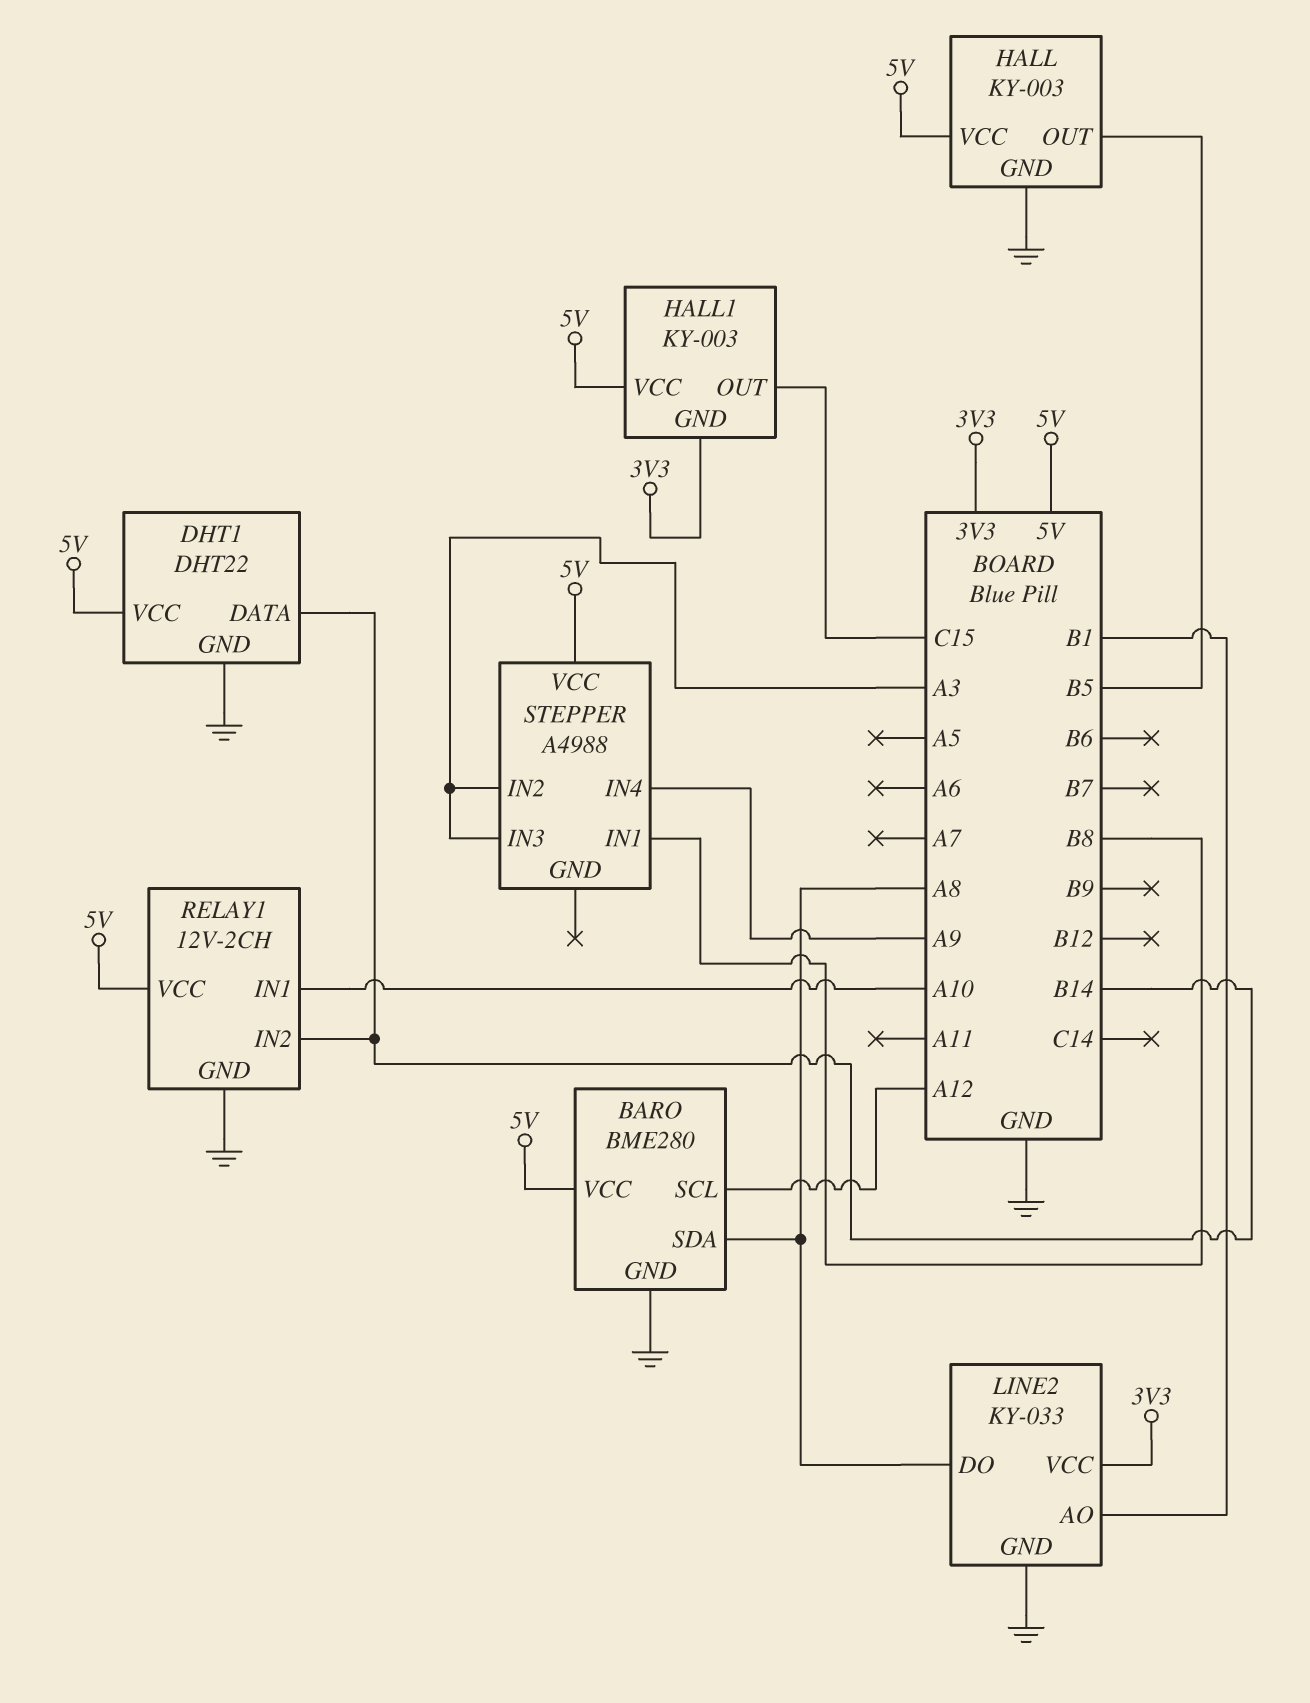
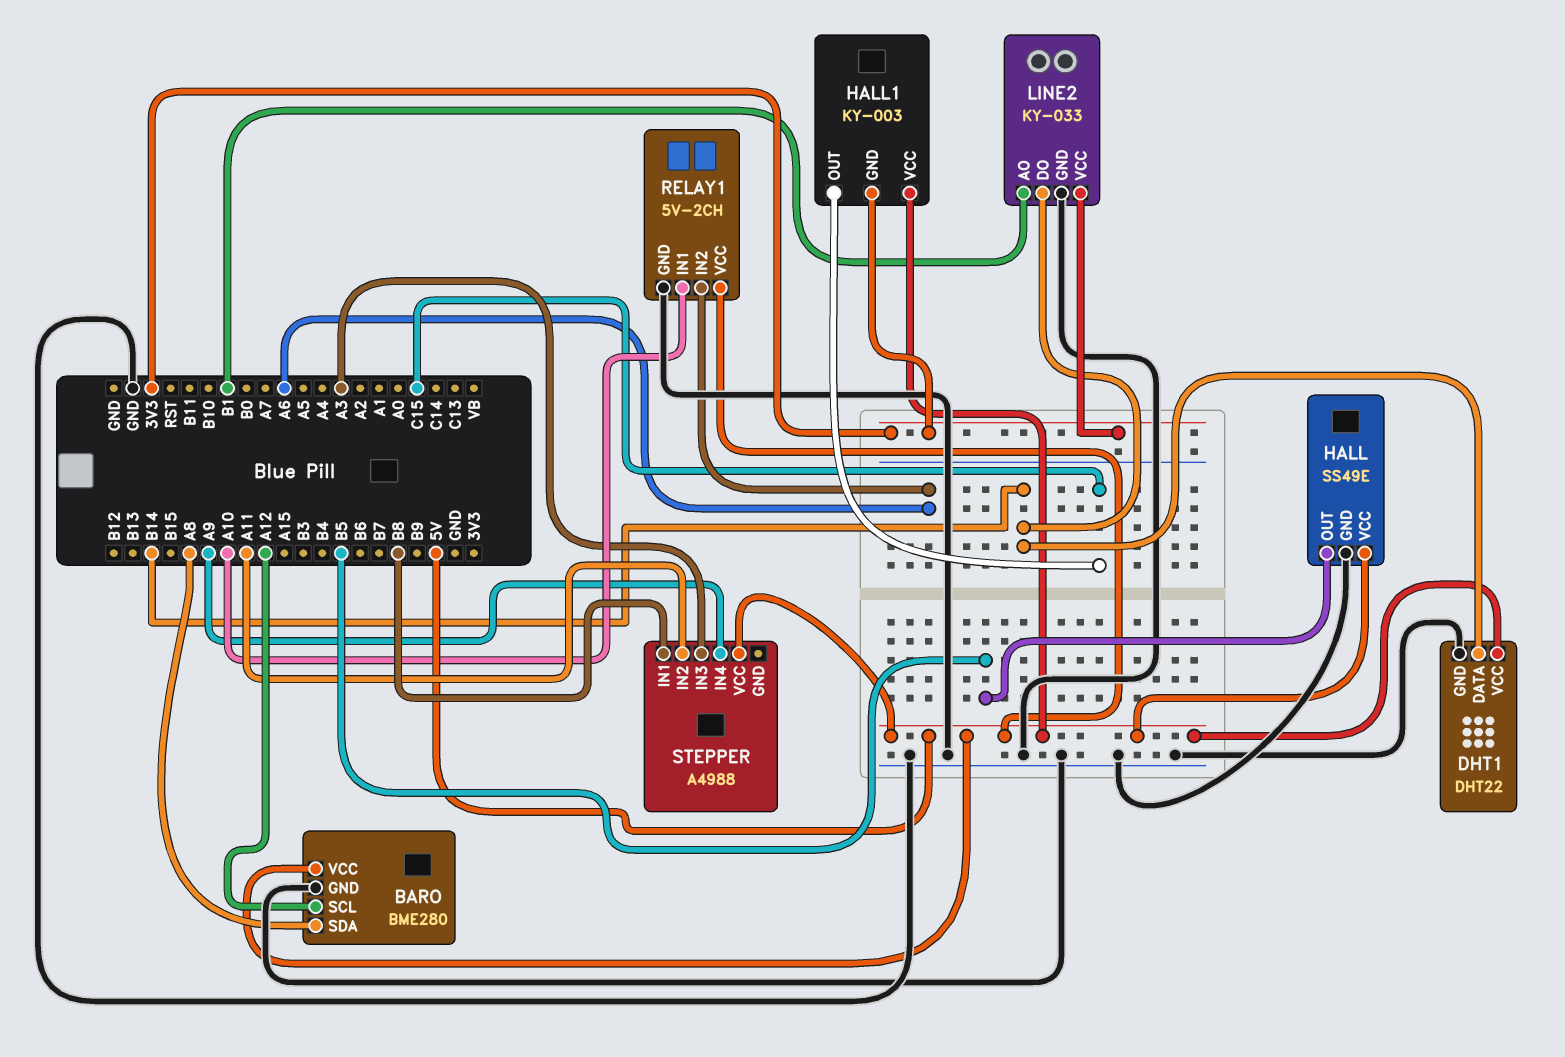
HALL: KY-003 -> SS49E
LINE2 pin DO: A8 -> B14
RELAY1: 12V-2CH -> 5V-2CH
RELAY1 pin IN2: B14 -> A6
STEPPER pin IN2: A3 -> A11

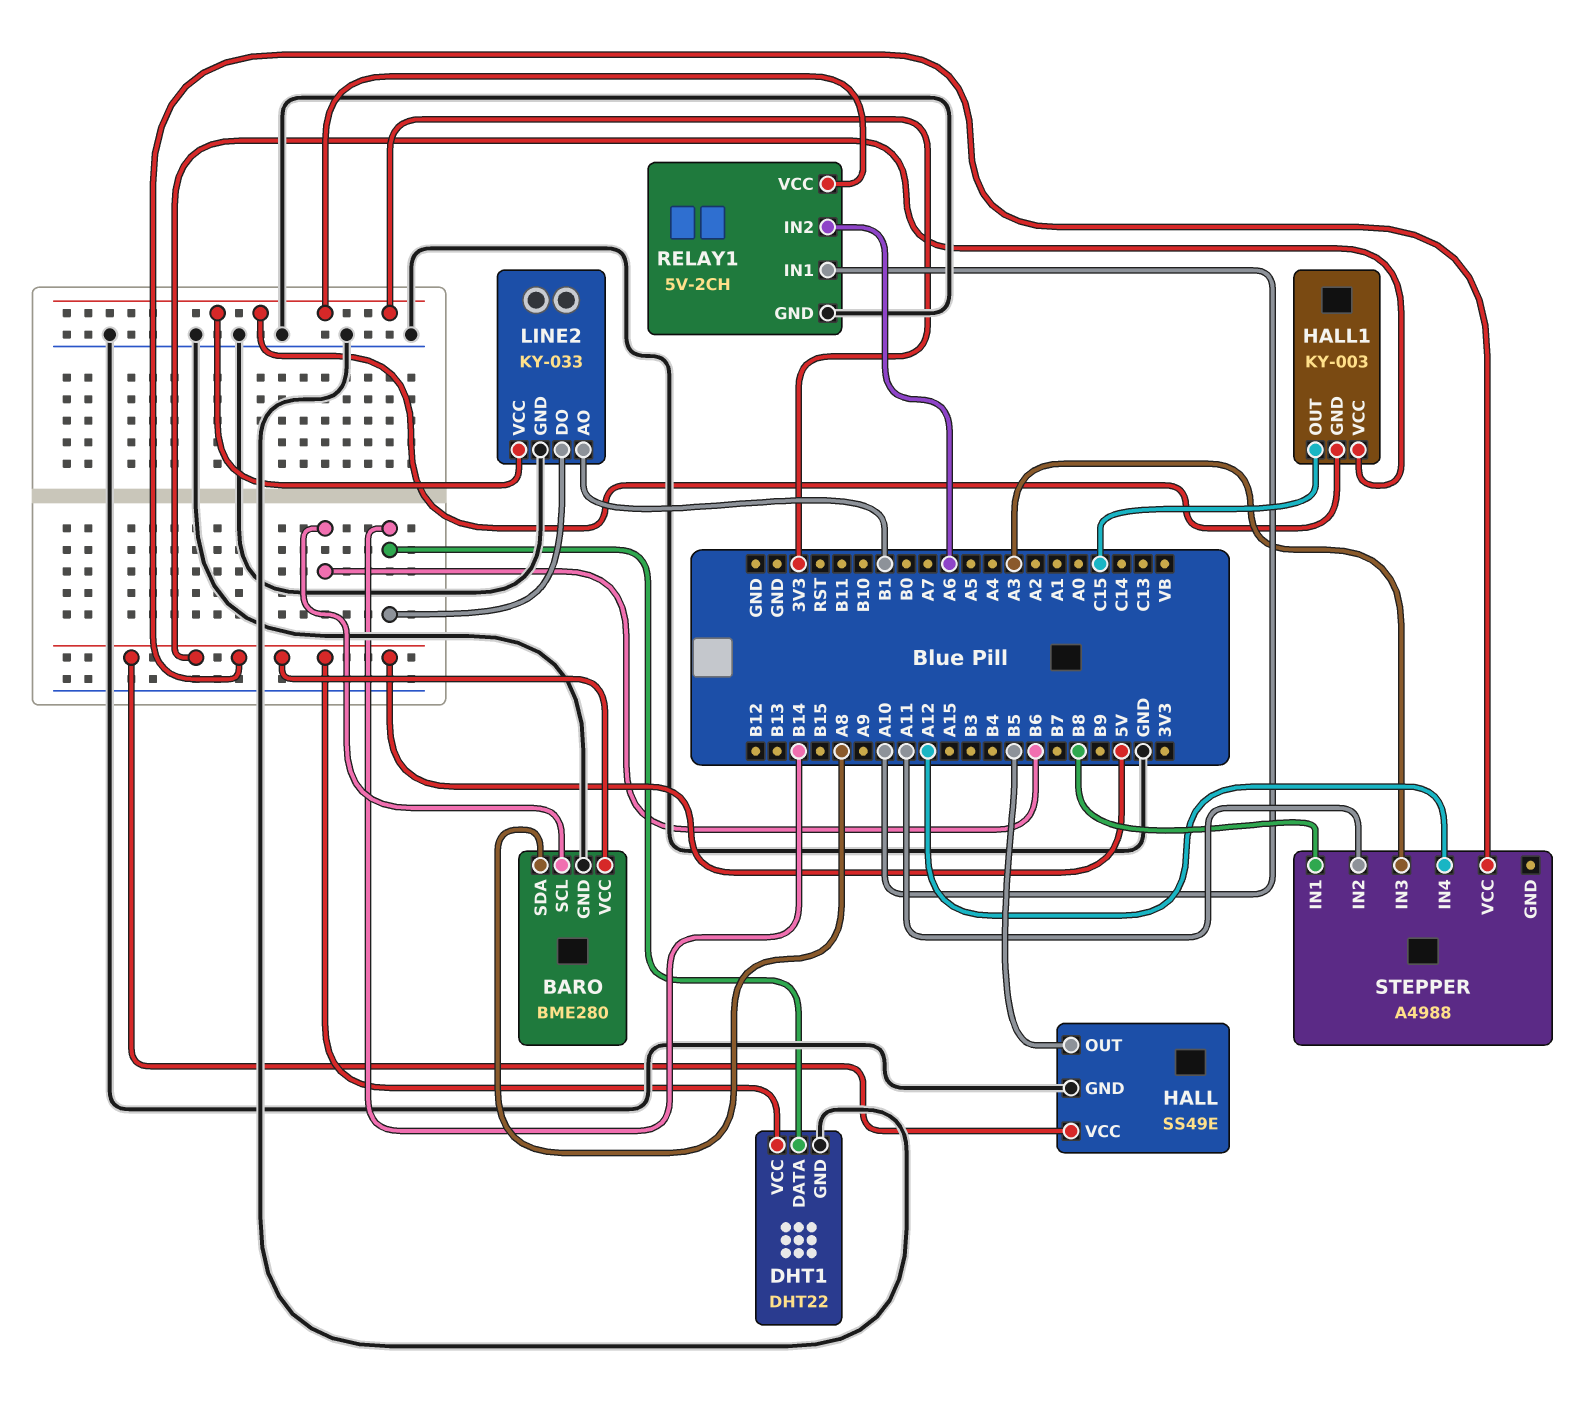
BARO pin SCL: A12 -> B6
RELAY1 pin VCC: 5V -> 3V3
STEPPER pin IN4: A9 -> A12

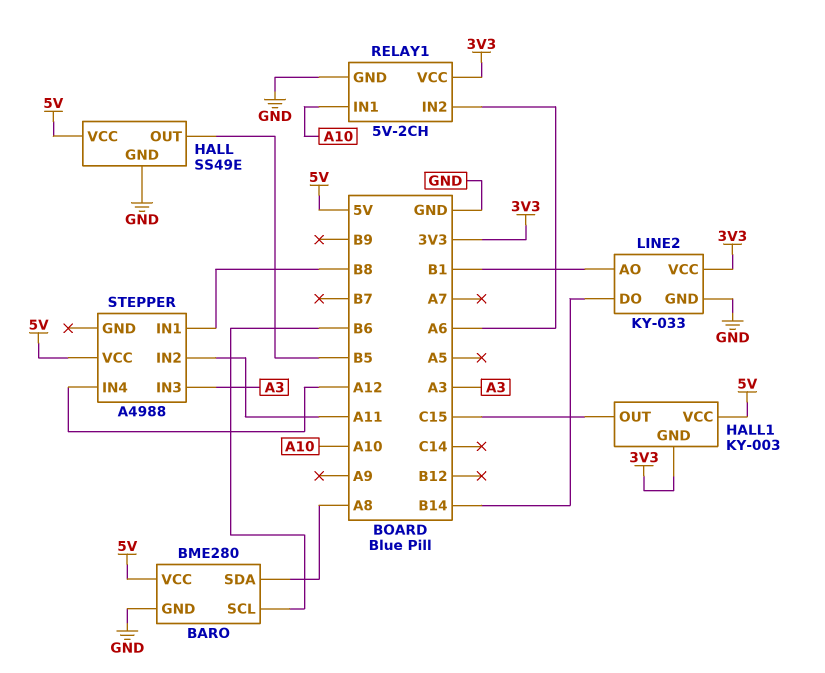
DHT1: DHT22 -> none
DHT1 pin DATA: B14 -> none
DHT1 pin GND: GND -> none
DHT1 pin VCC: 5V -> none

